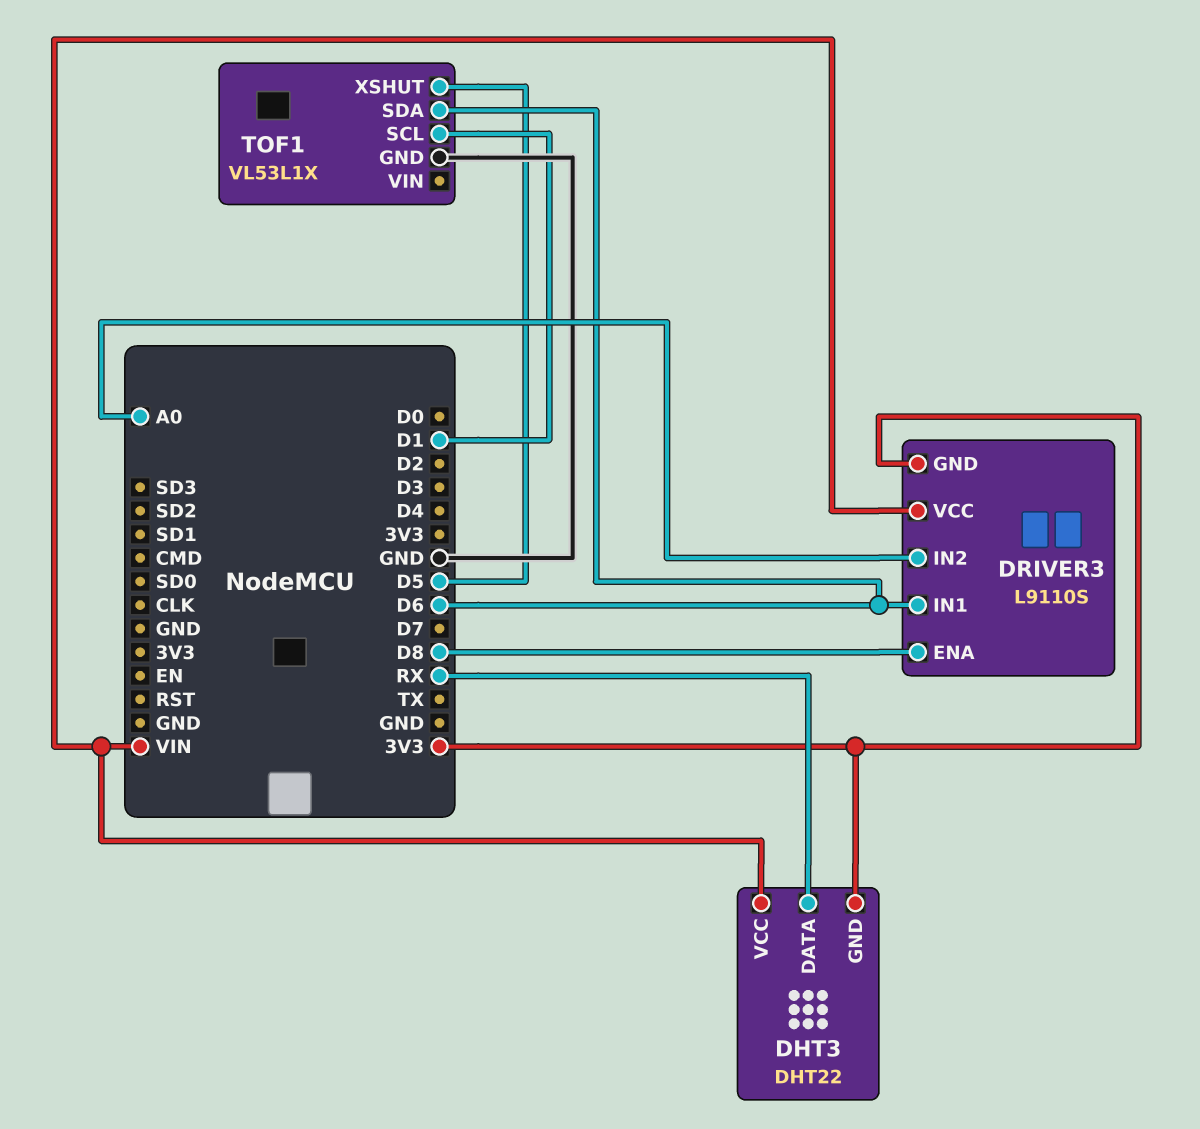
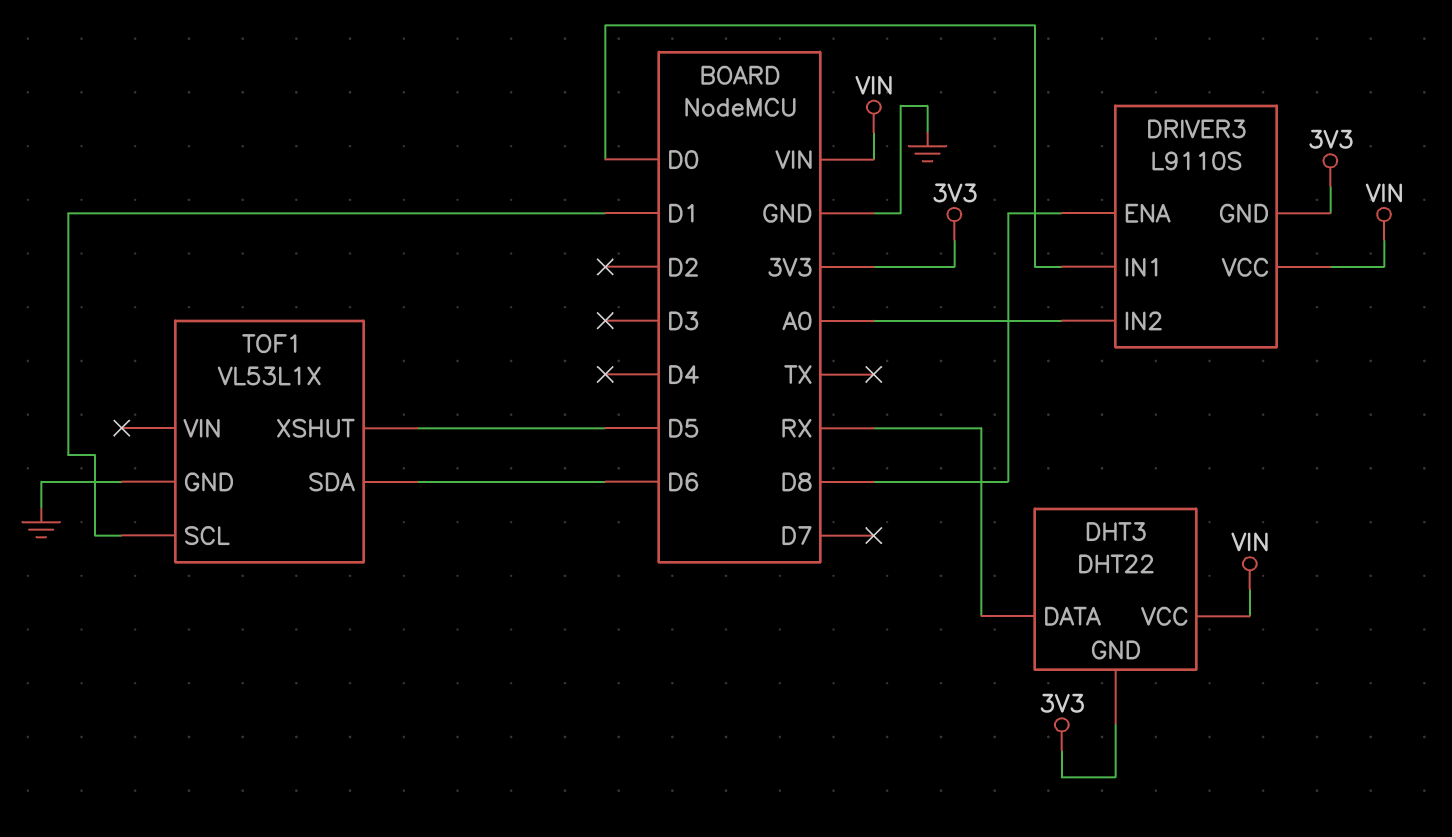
DRIVER3 pin IN1: D6 -> D0

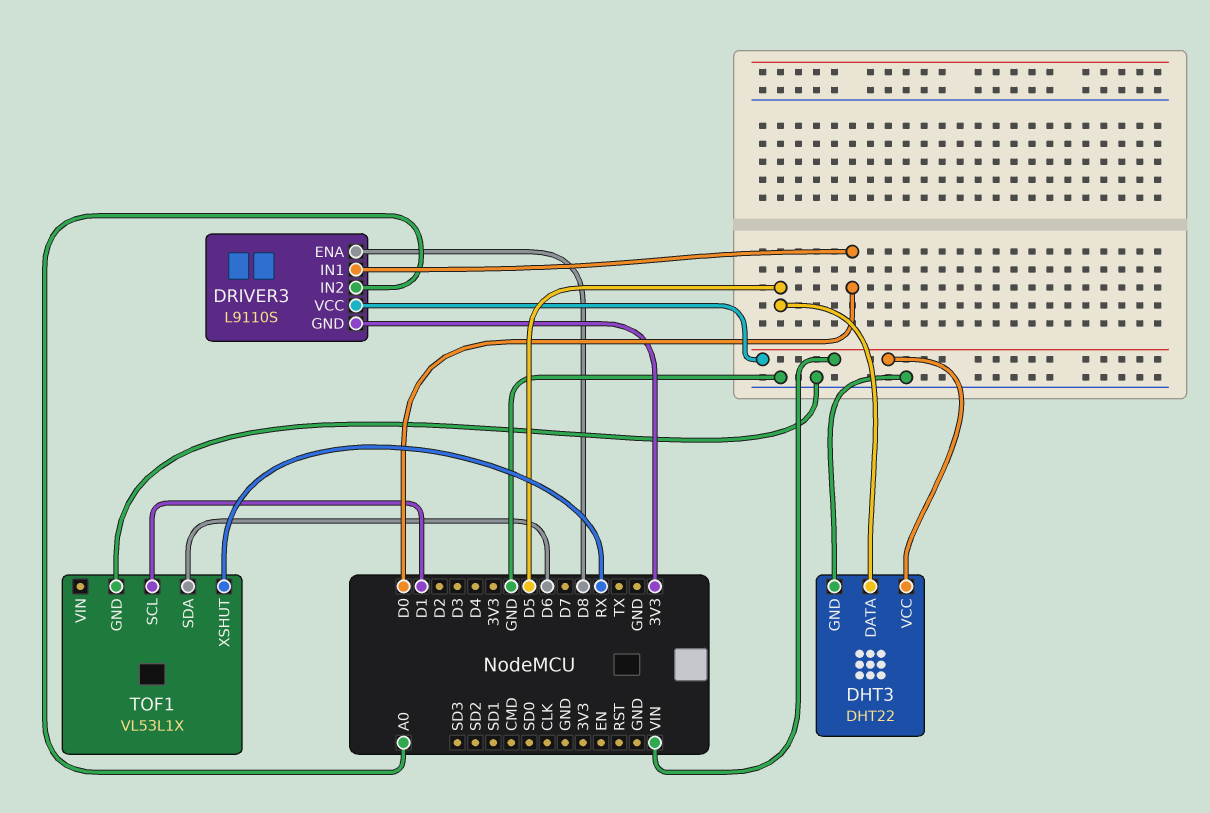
DHT3 pin DATA: RX -> D5
DHT3 pin GND: 3V3 -> GND
TOF1 pin XSHUT: D5 -> RX

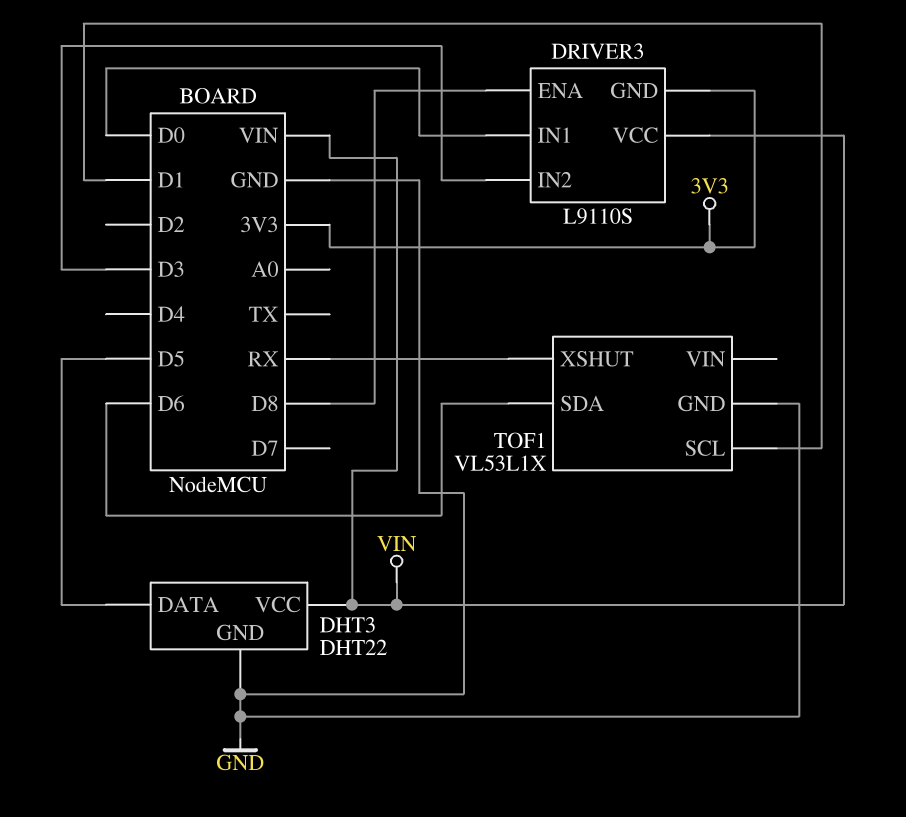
DRIVER3 pin IN2: A0 -> D3

